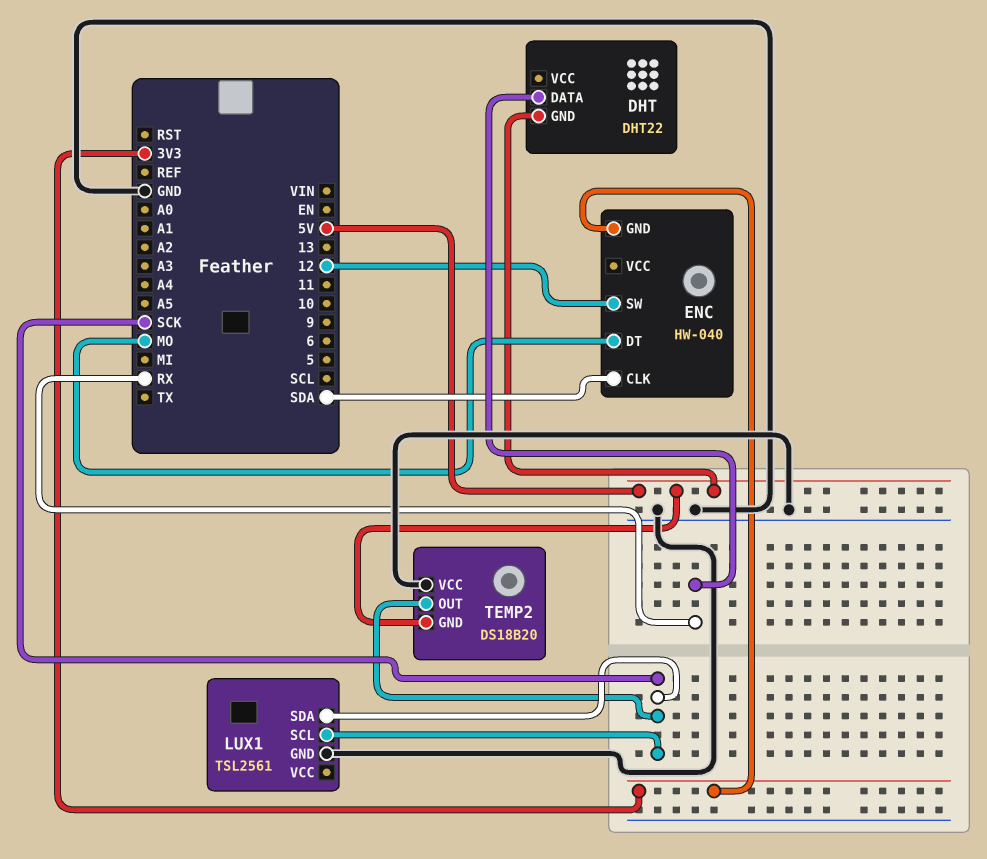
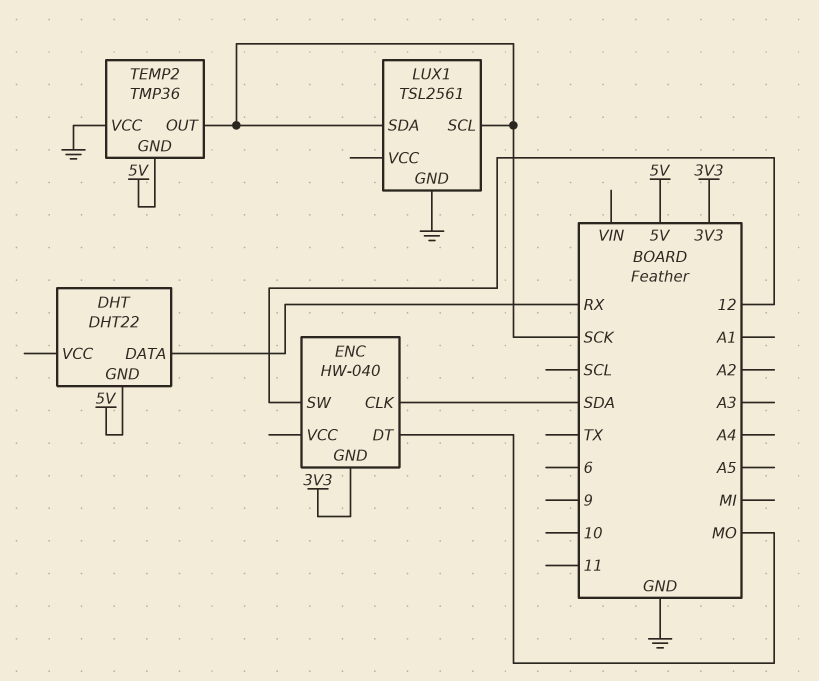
TEMP2: DS18B20 -> TMP36

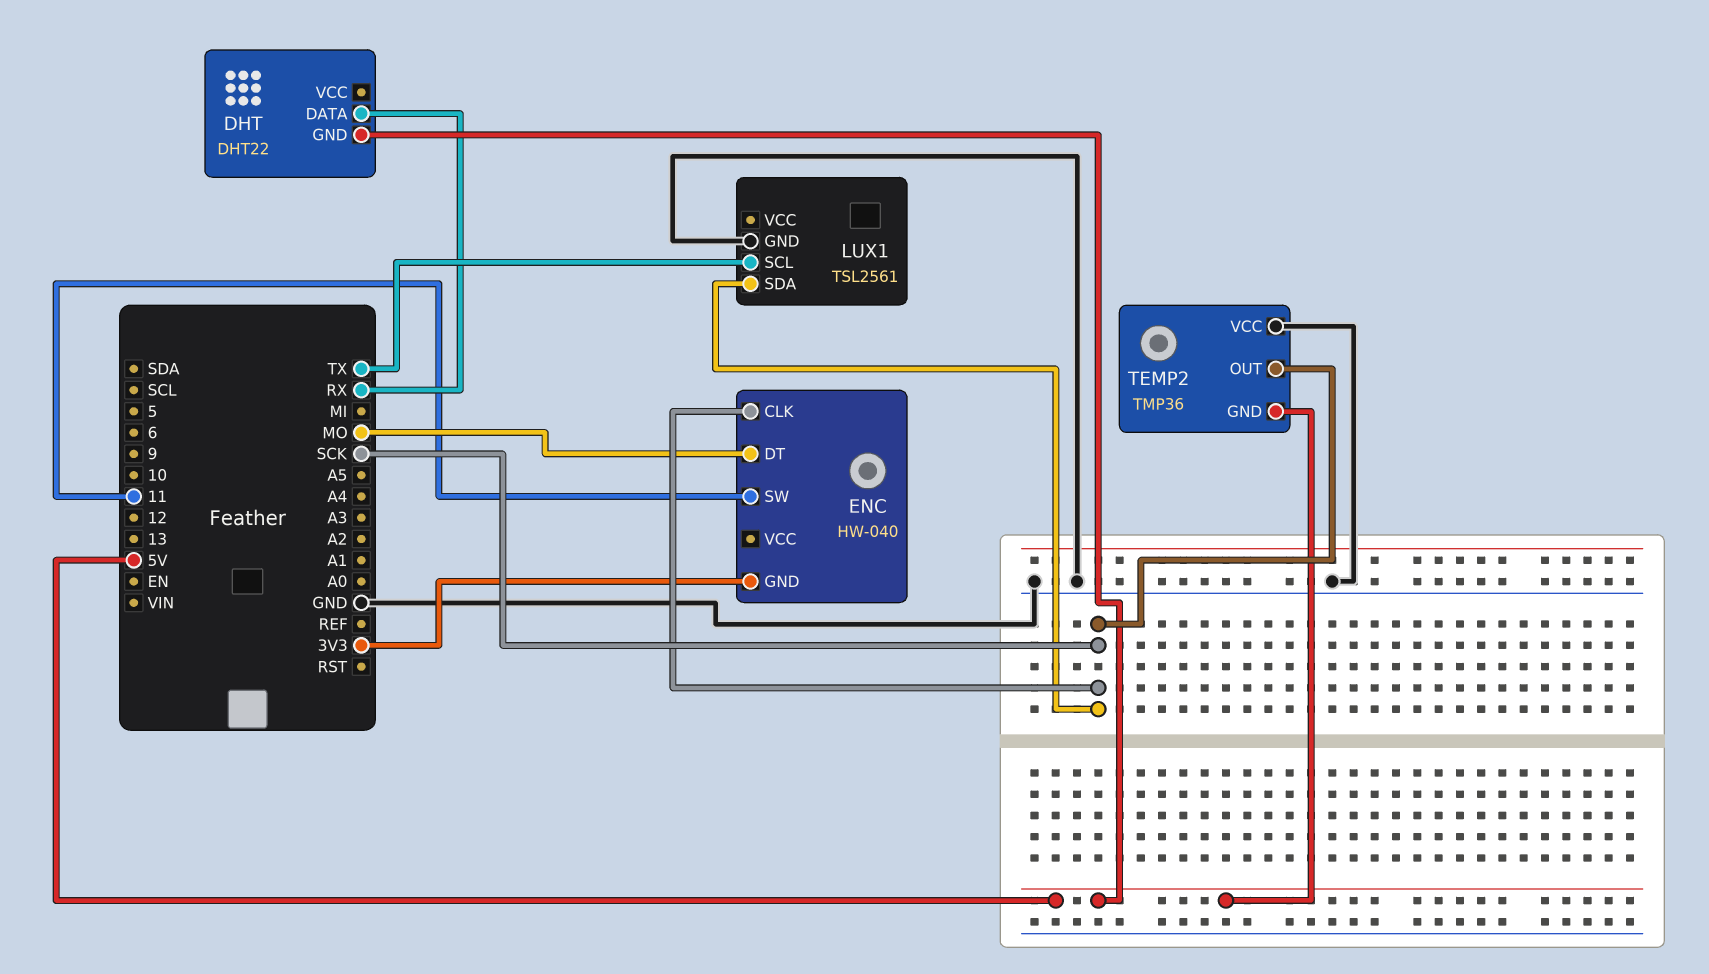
ENC pin CLK: SDA -> SCK
ENC pin SW: 12 -> 11
LUX1 pin SCL: SCK -> TX

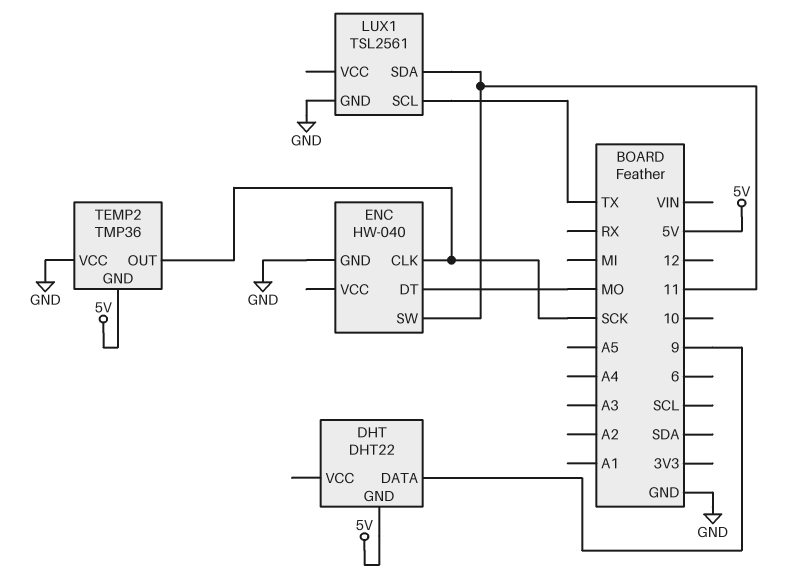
DHT pin DATA: RX -> 9
ENC pin GND: 3V3 -> GND
LUX1 pin SDA: SCK -> 11

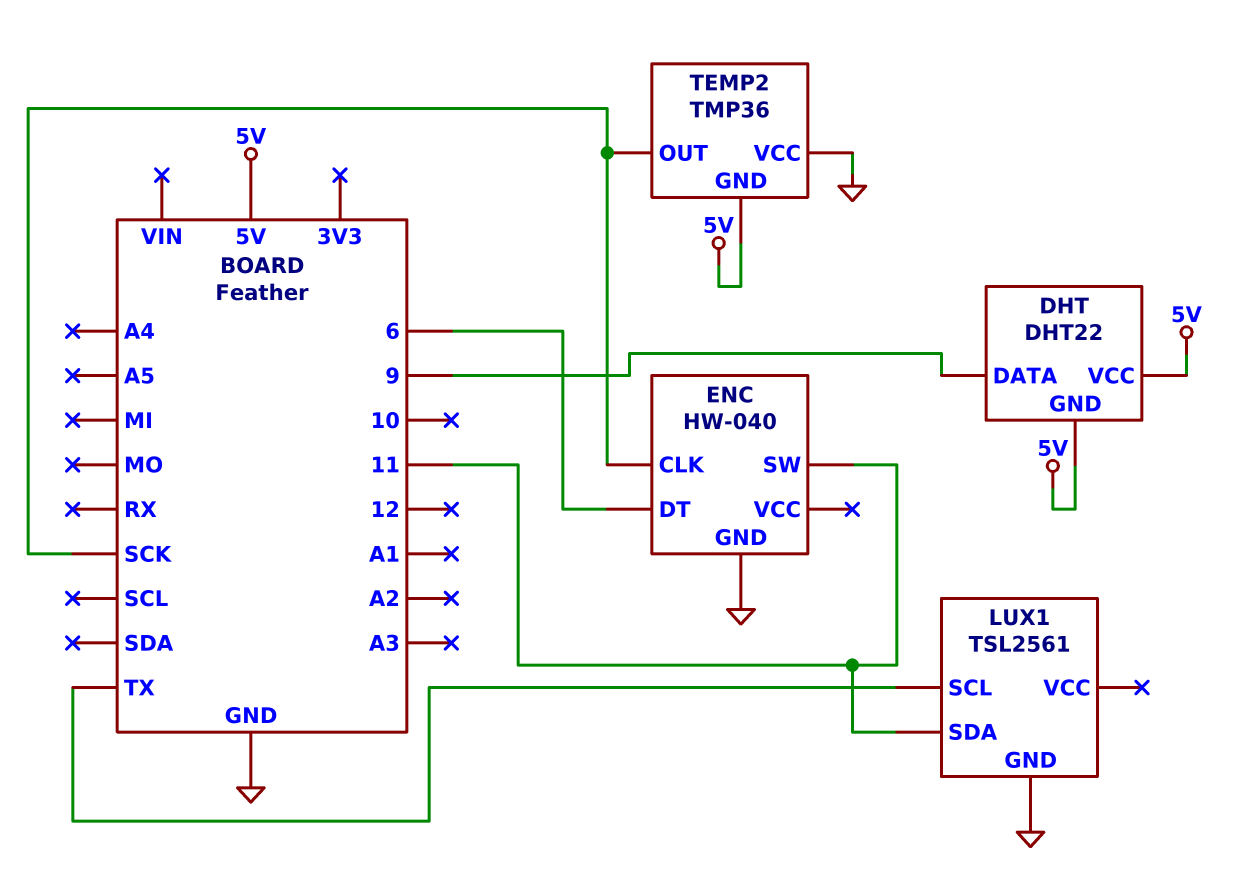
DHT pin VCC: none -> 5V
ENC pin DT: MO -> 6

